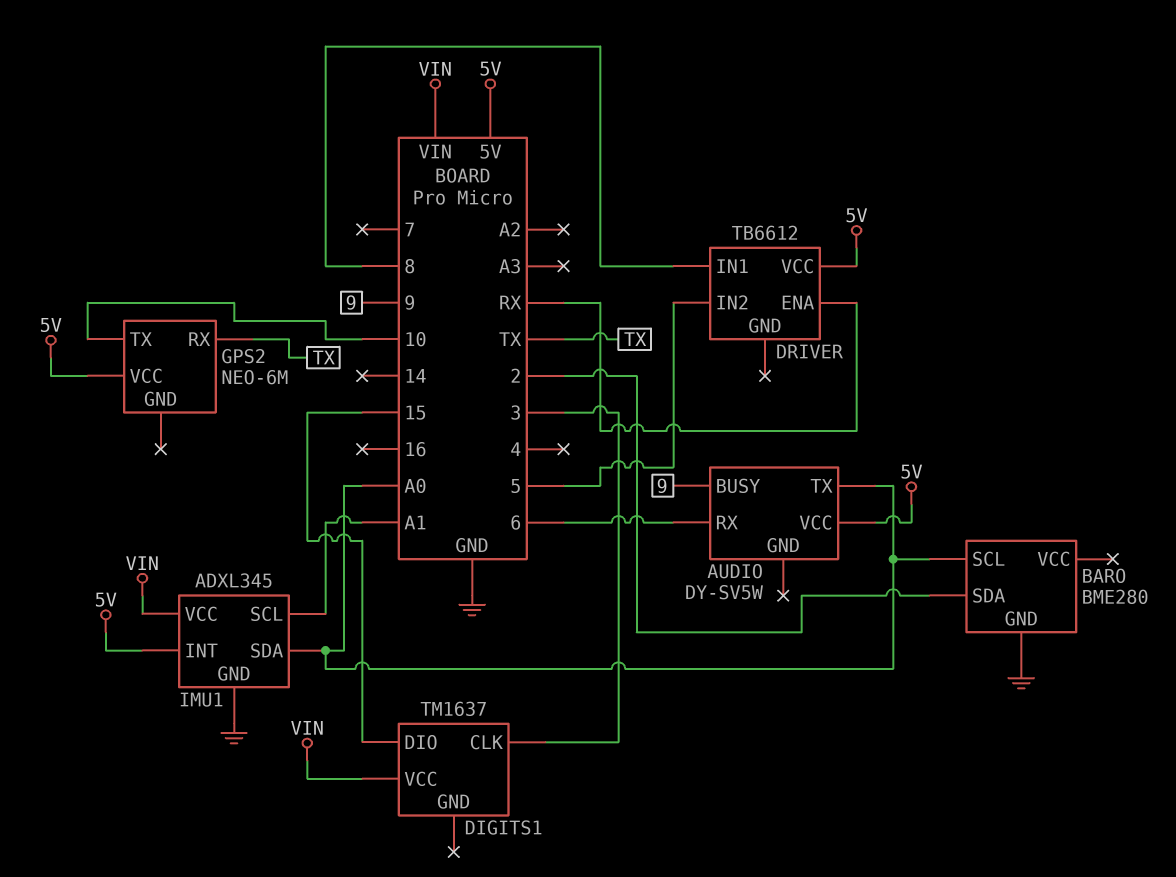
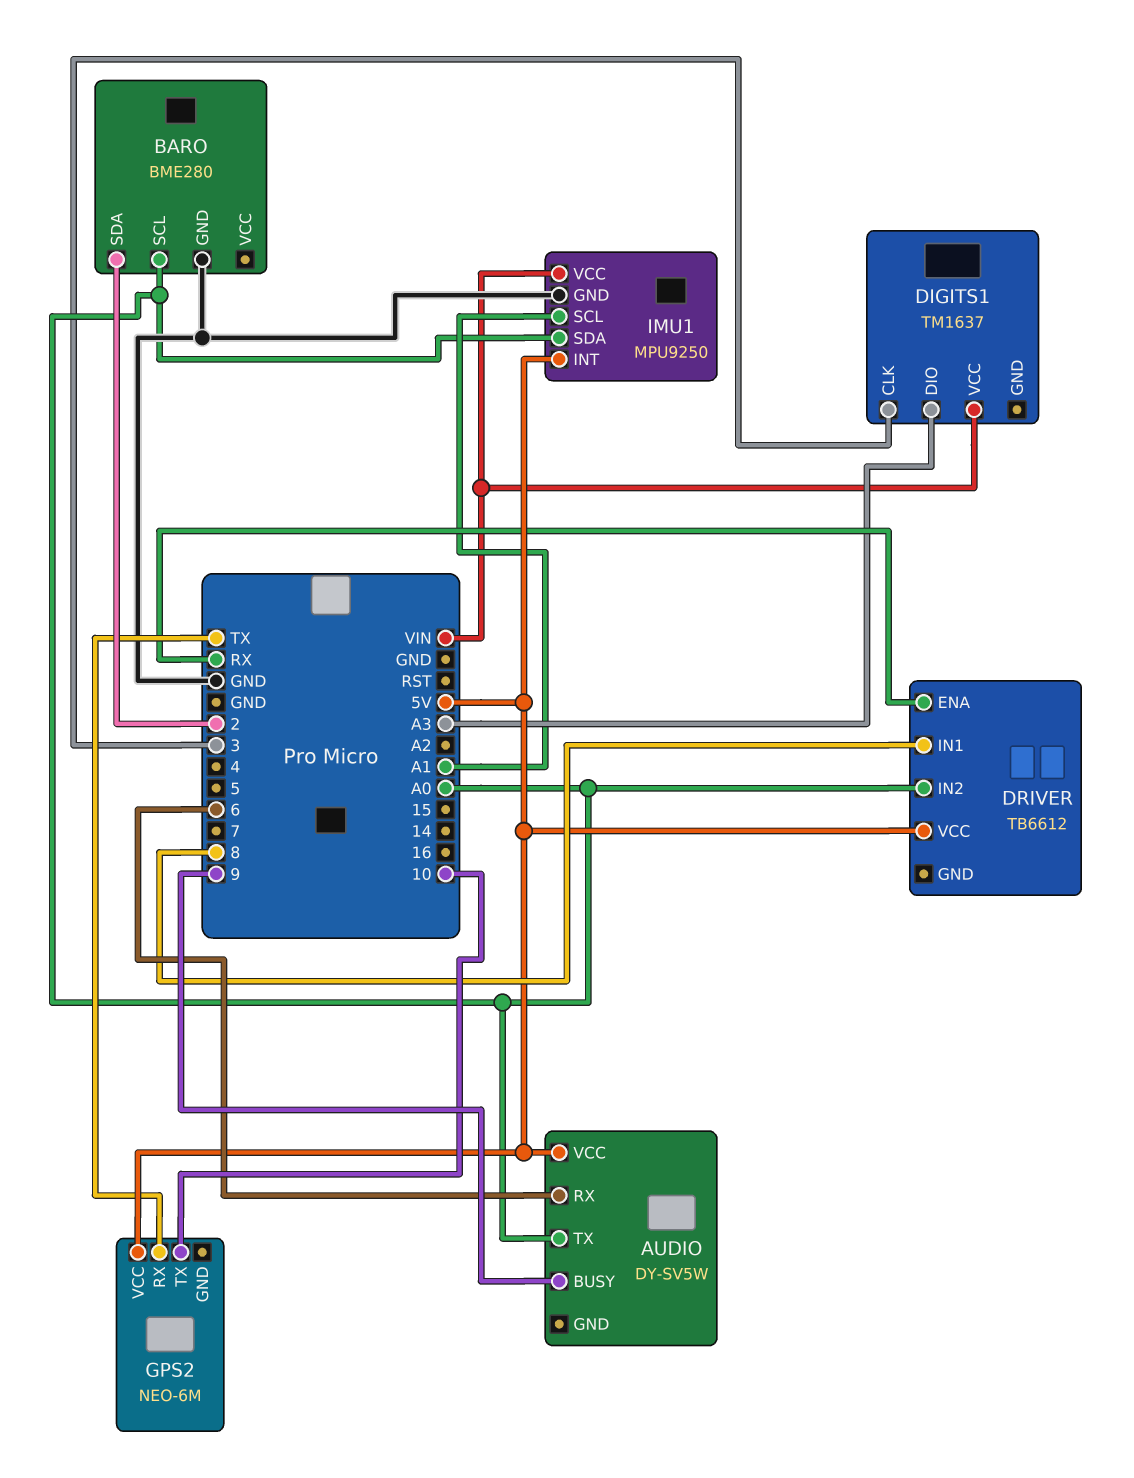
DIGITS1 pin DIO: 15 -> A3
DRIVER pin IN2: 5 -> A0
IMU1: ADXL345 -> MPU9250

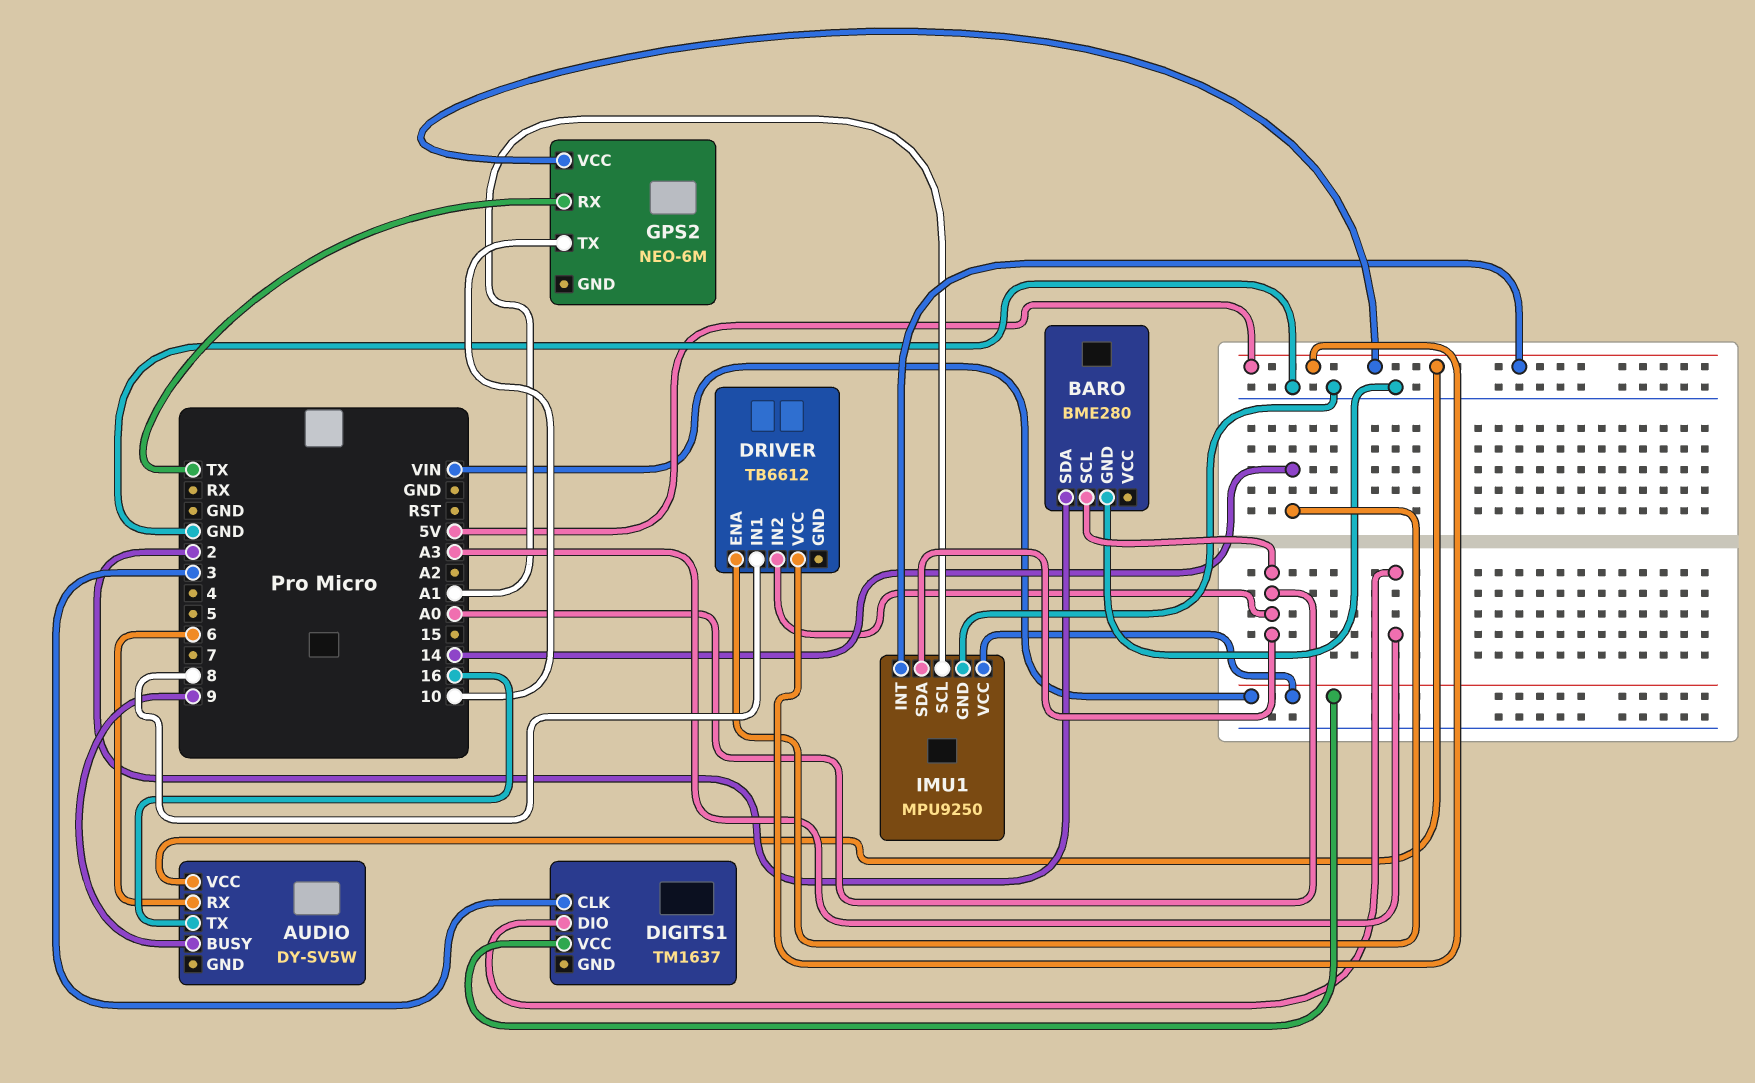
AUDIO pin TX: A0 -> 16
DRIVER pin ENA: RX -> 14

